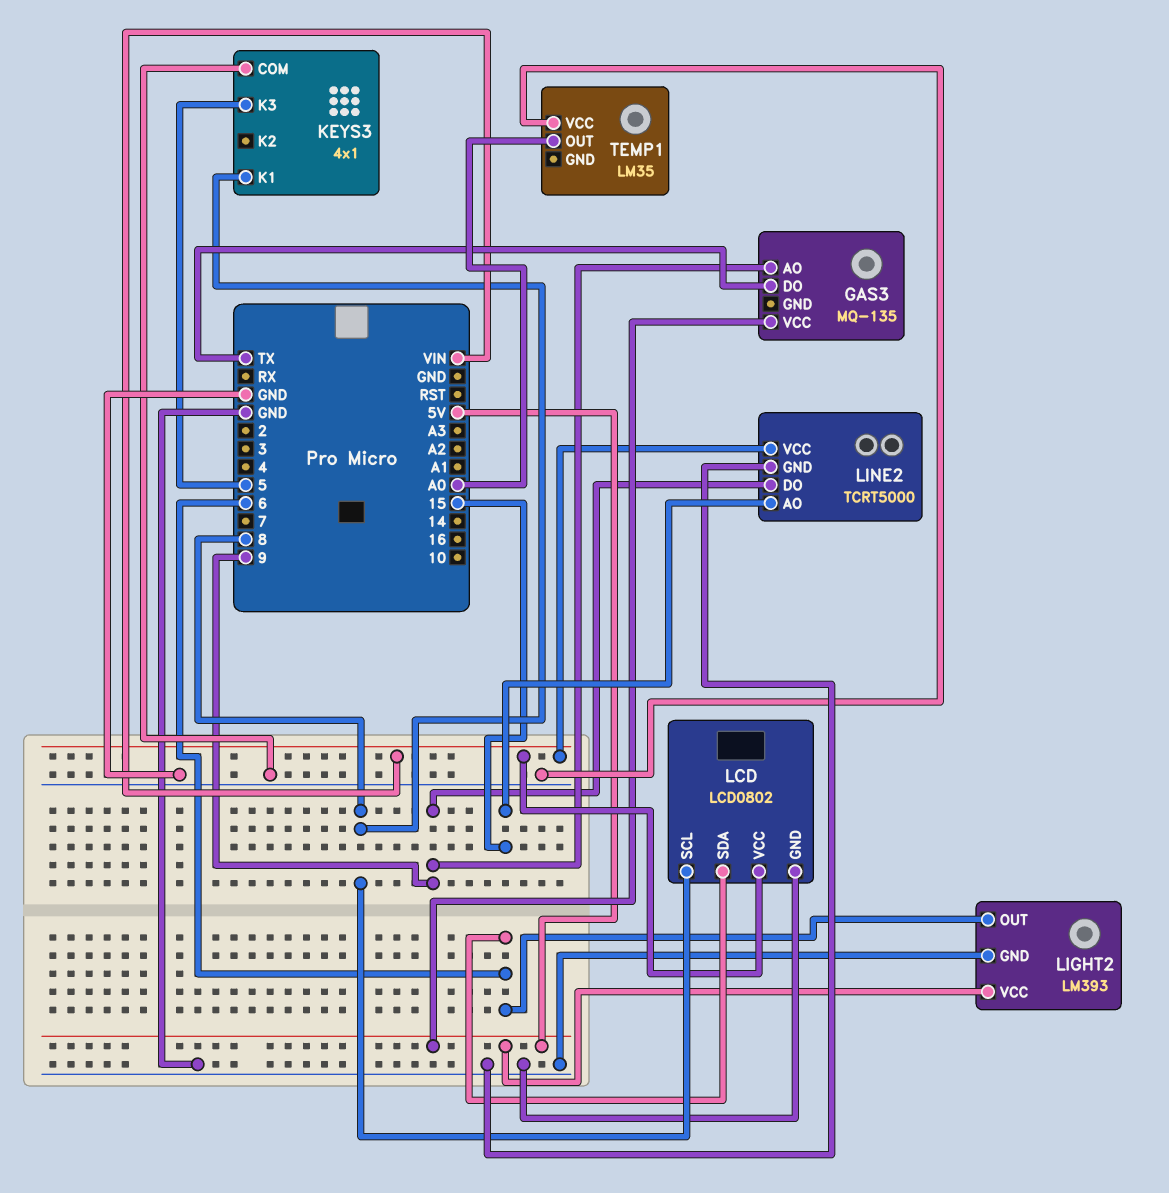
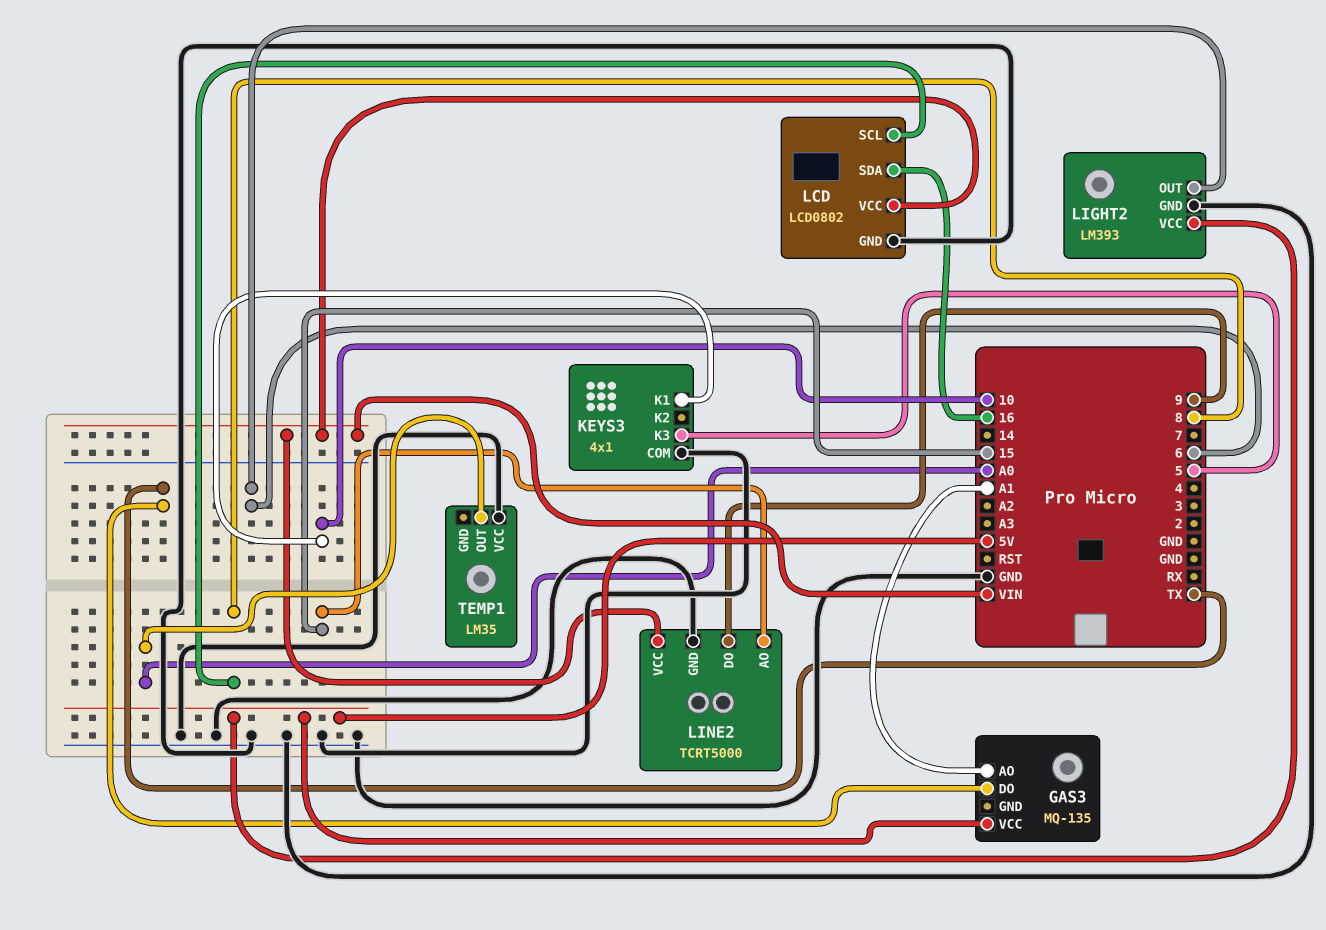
GAS3 pin AO: 9 -> A1
KEYS3 pin K1: 8 -> 10
LCD pin SDA: 6 -> 16

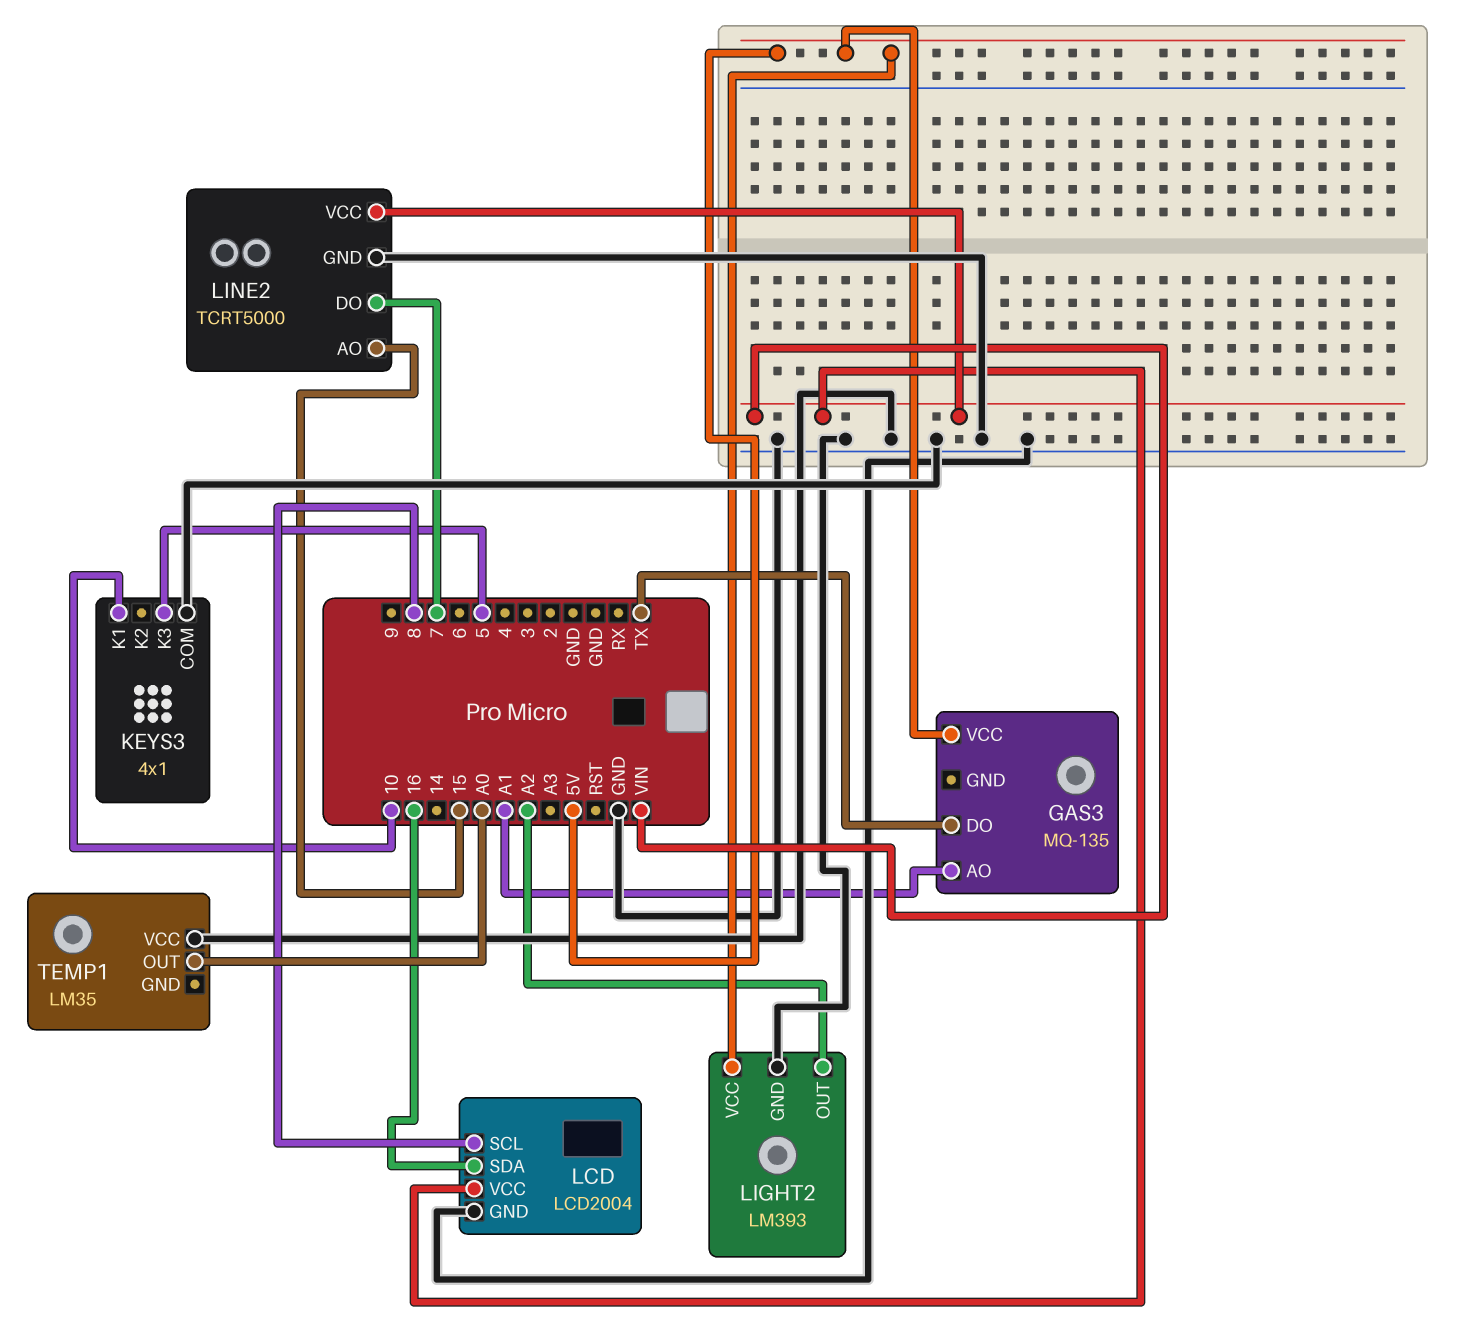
LCD: LCD0802 -> LCD2004
LIGHT2 pin OUT: 6 -> A2
LINE2 pin DO: 9 -> 7

